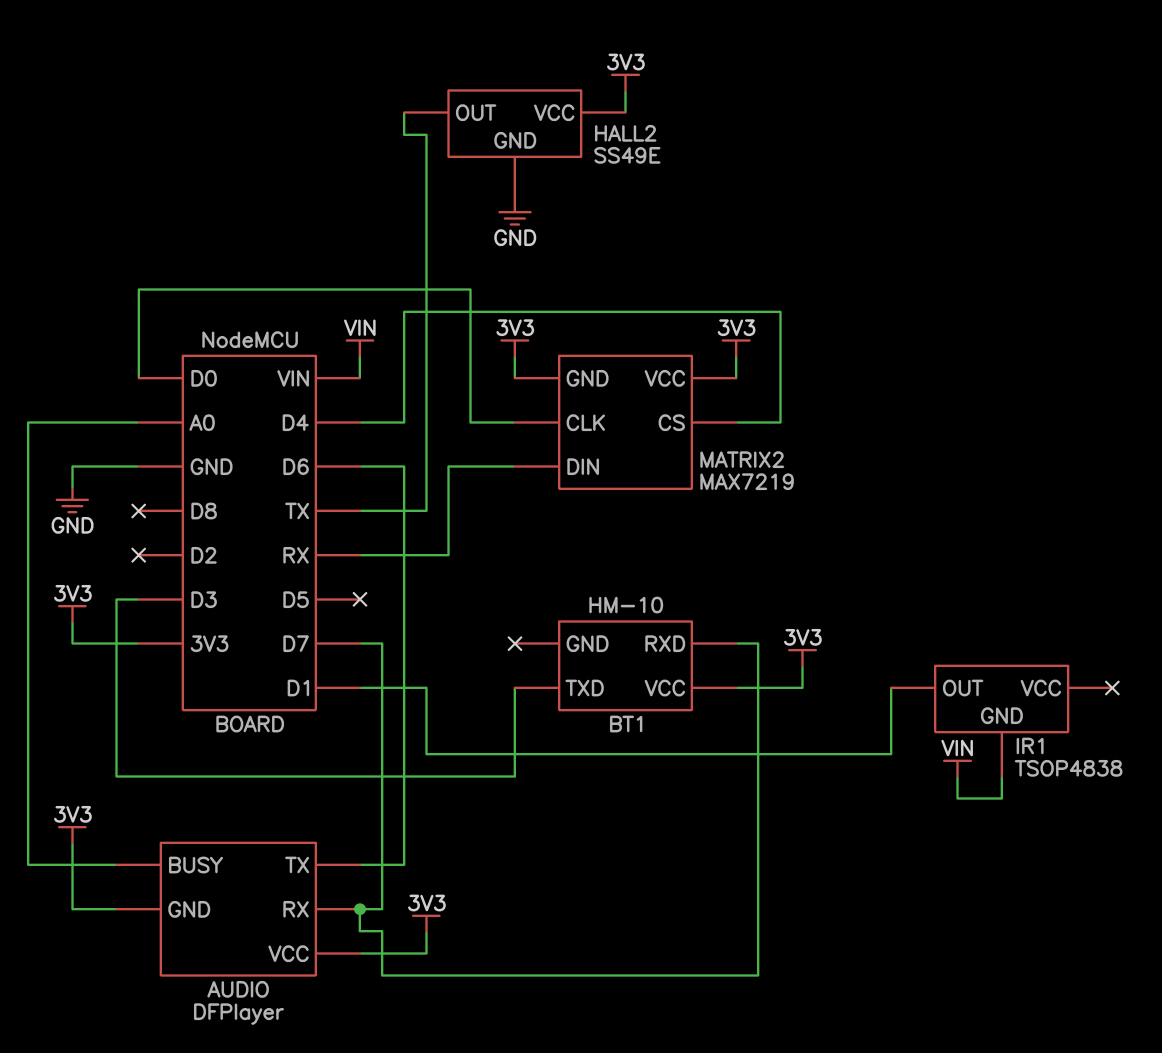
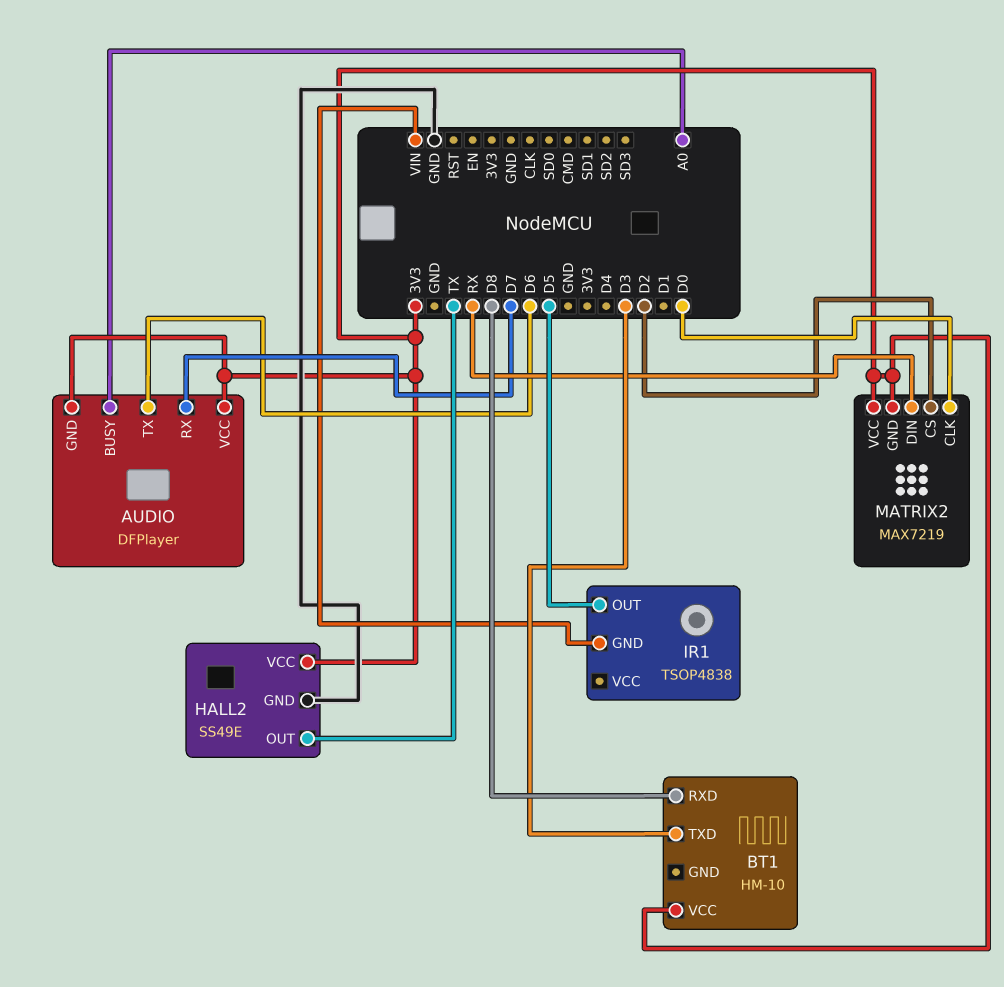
BT1 pin RXD: D7 -> D8
IR1 pin OUT: D1 -> D5
MATRIX2 pin CS: D4 -> D2

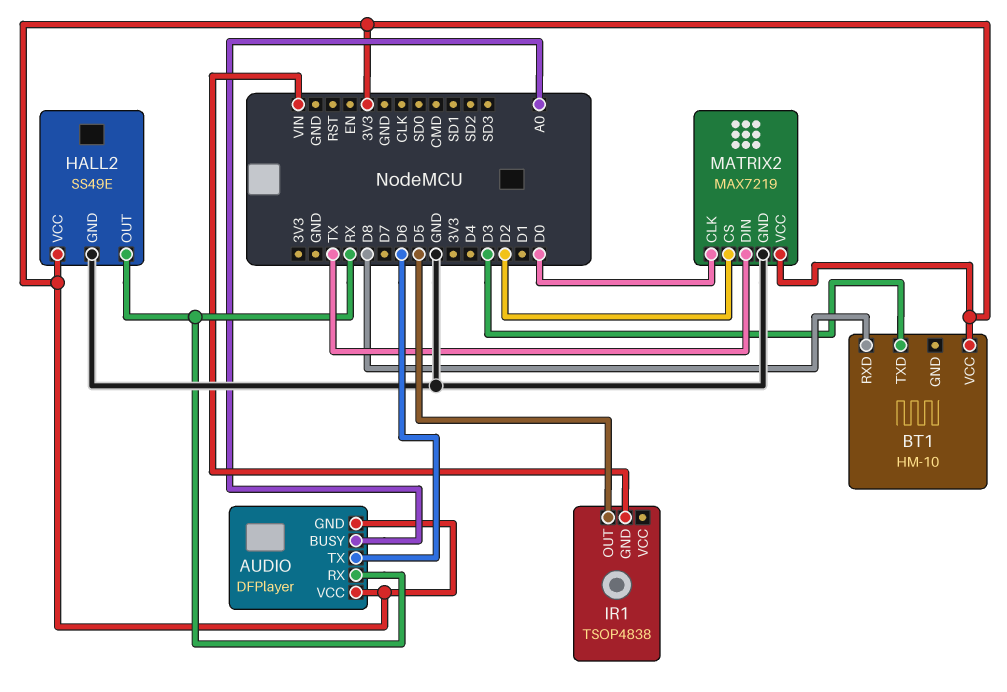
AUDIO pin RX: D7 -> RX
HALL2 pin OUT: TX -> RX
MATRIX2 pin DIN: RX -> TX
MATRIX2 pin GND: 3V3 -> GND

